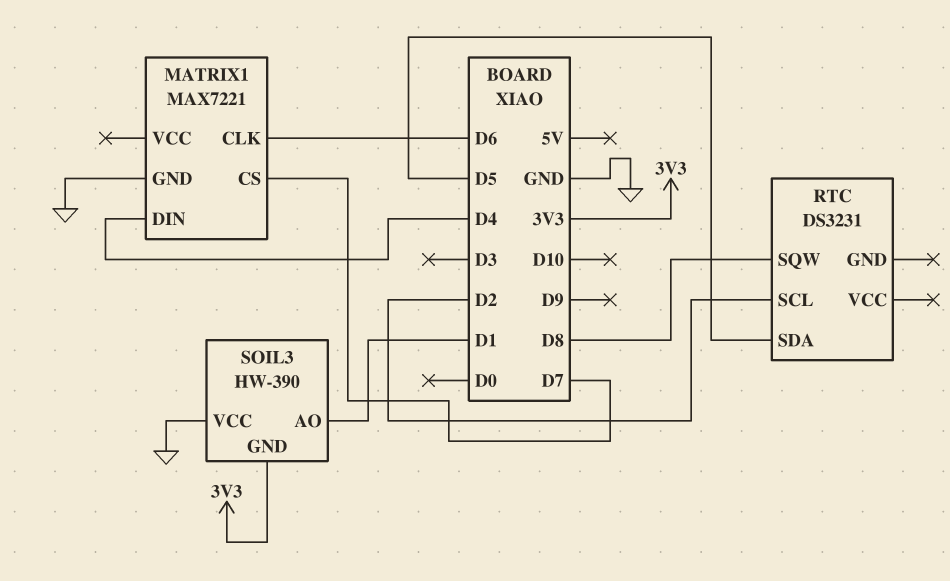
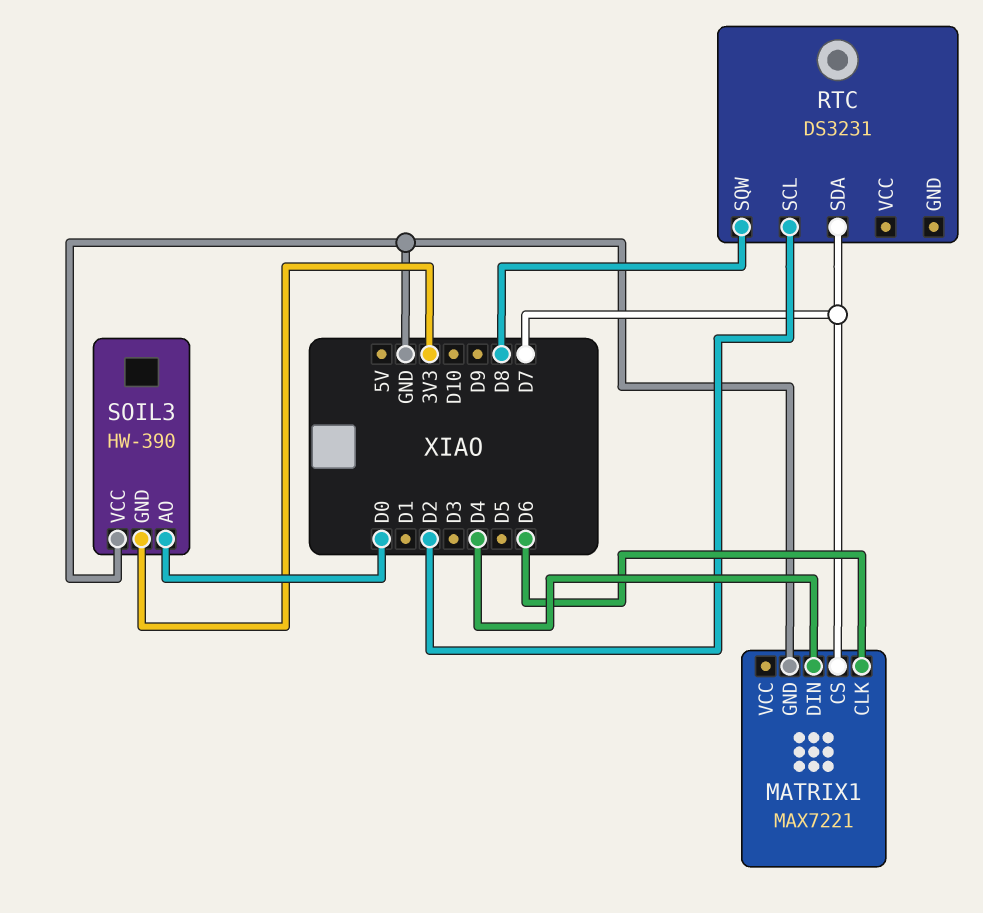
RTC pin SDA: D5 -> D7
SOIL3 pin AO: D1 -> D0

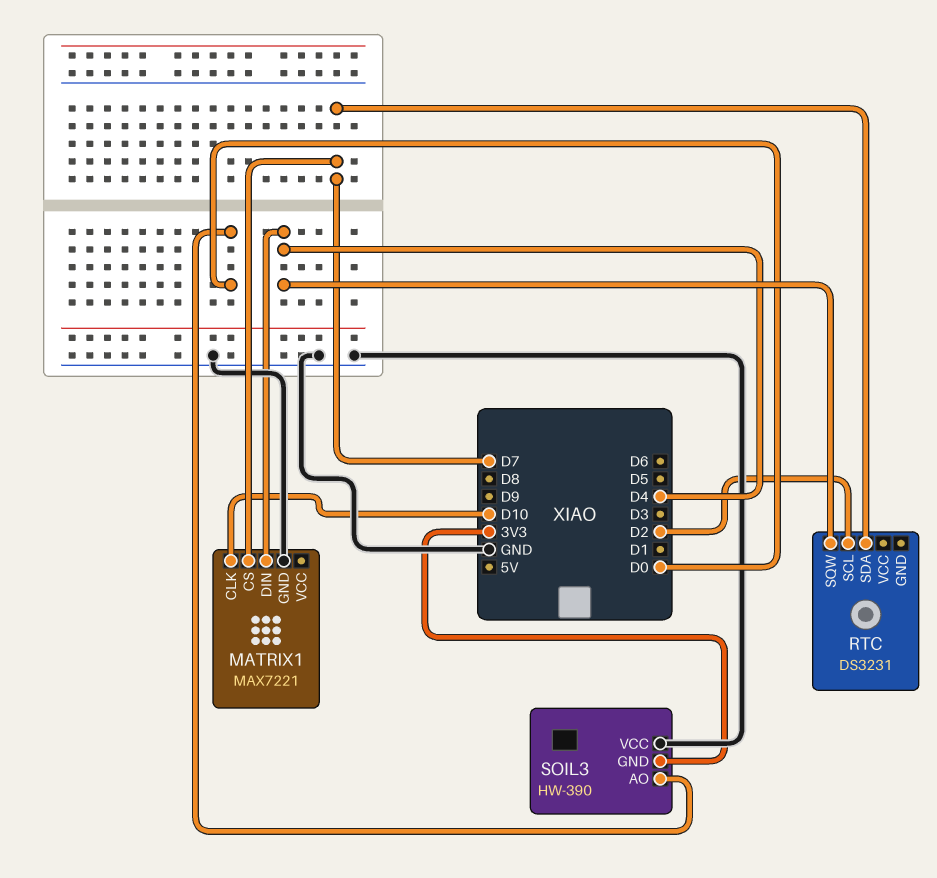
MATRIX1 pin CLK: D6 -> D10
RTC pin SQW: D8 -> D4

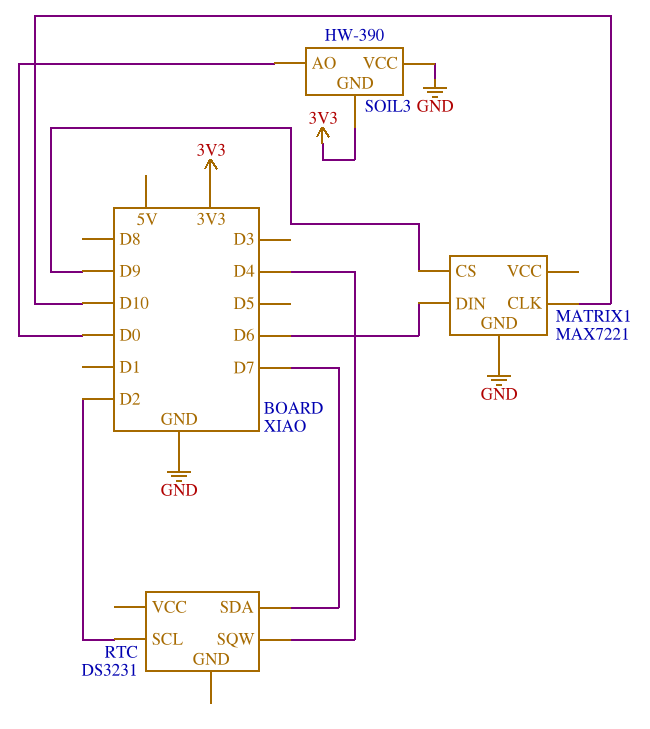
MATRIX1 pin CS: D7 -> D9
MATRIX1 pin DIN: D4 -> D6

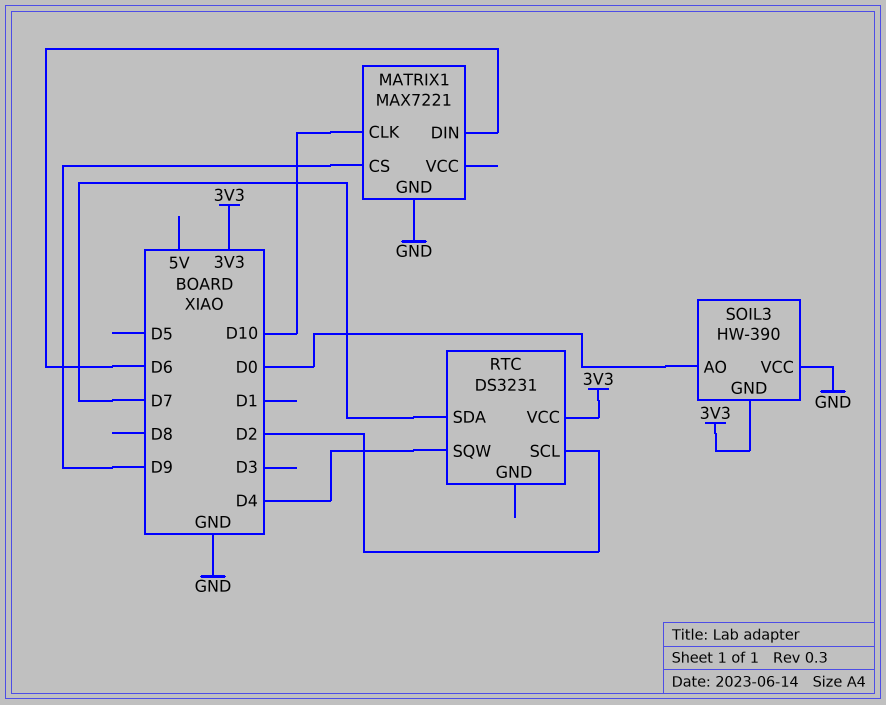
RTC pin VCC: none -> 3V3

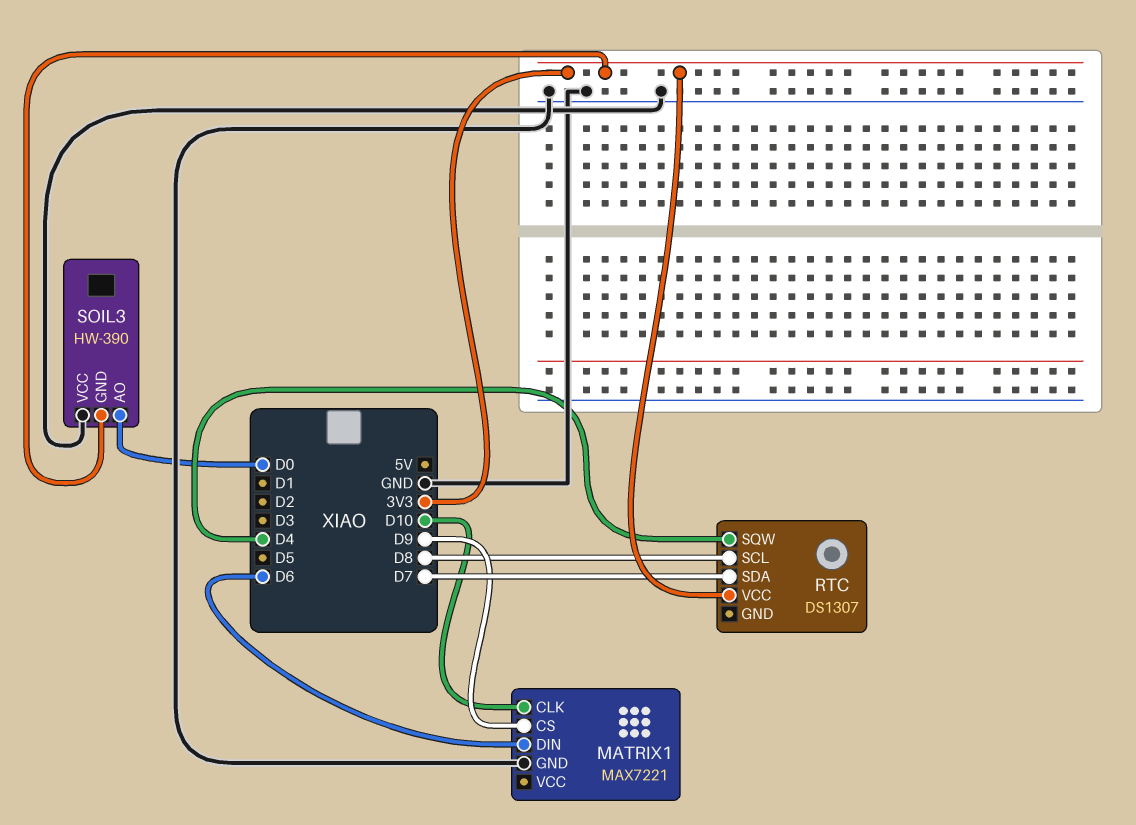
RTC: DS3231 -> DS1307
RTC pin SCL: D2 -> D8

